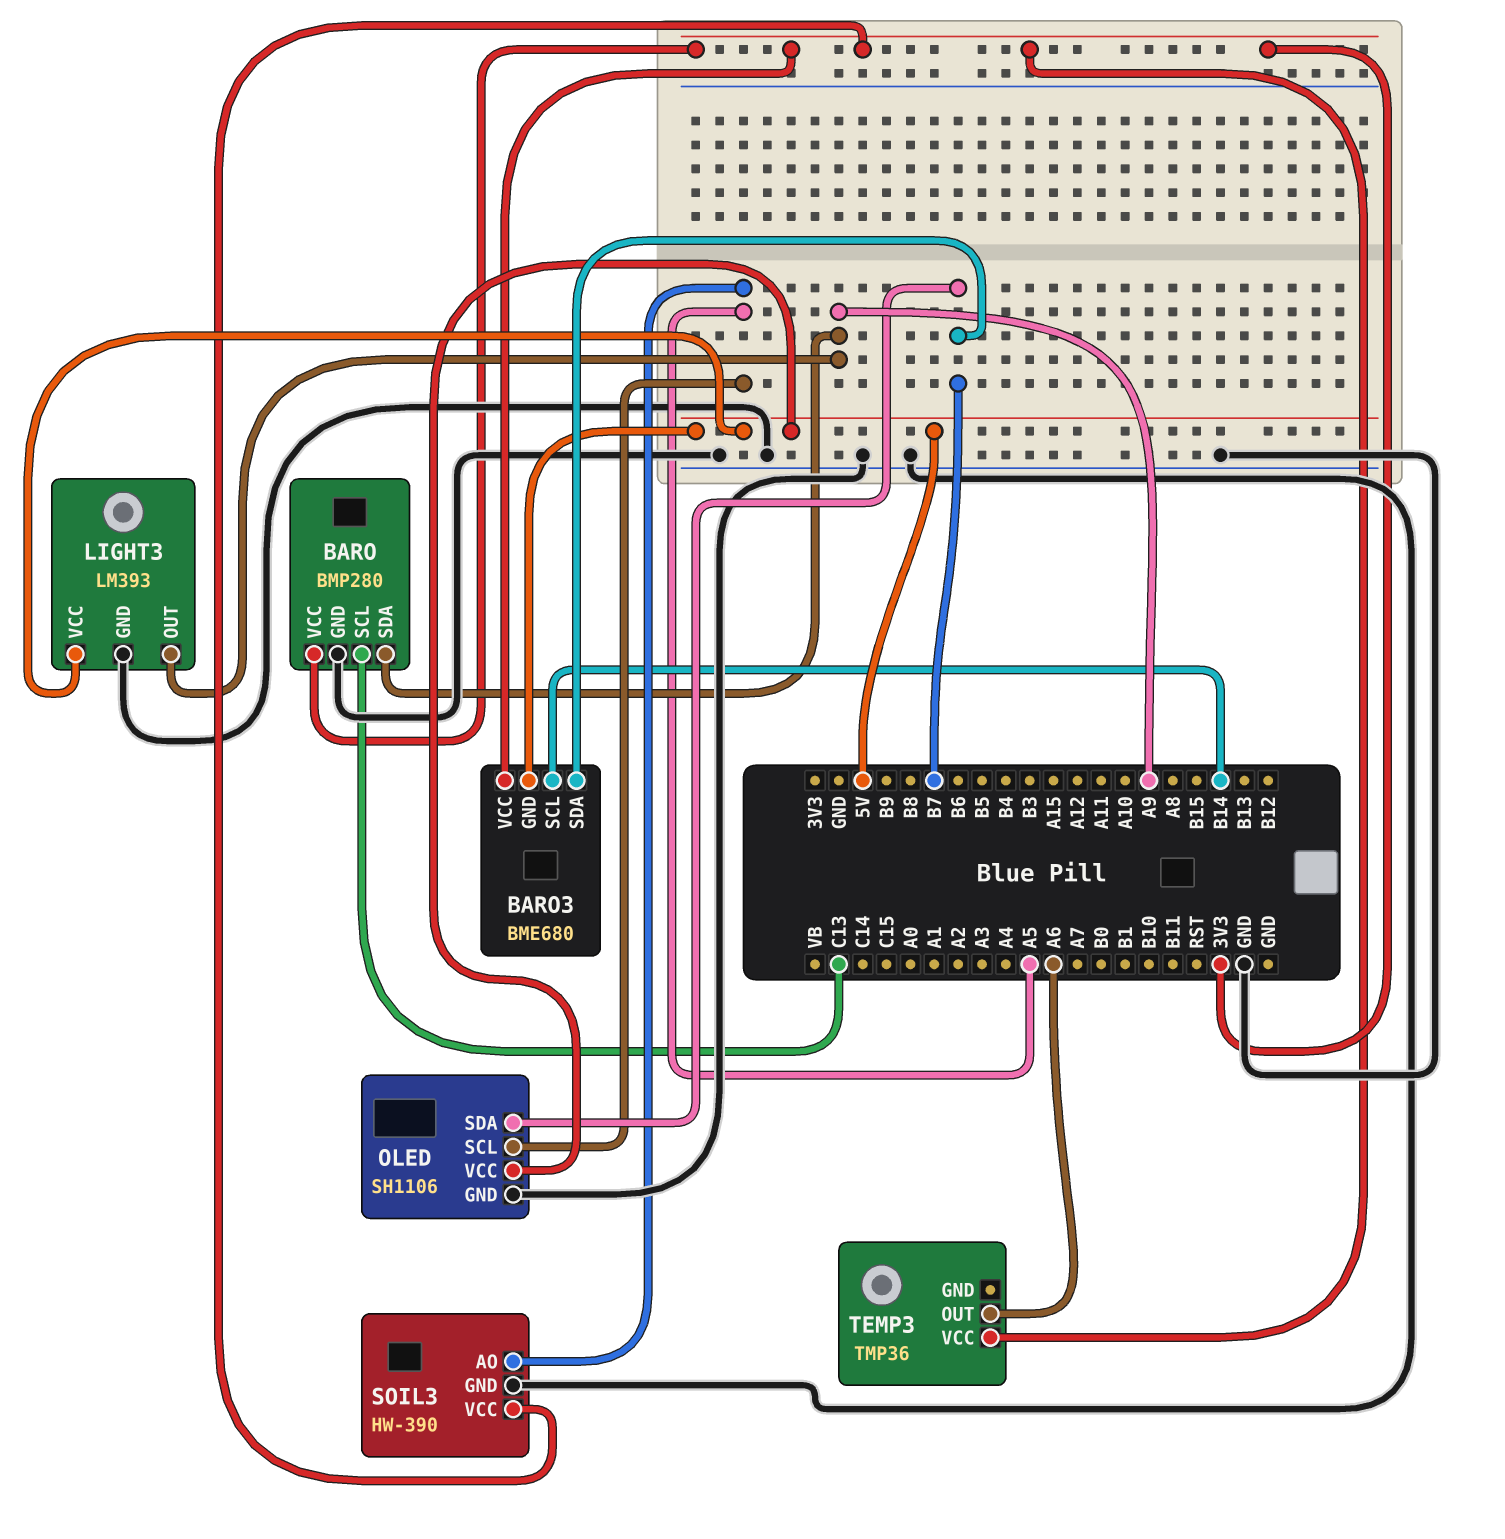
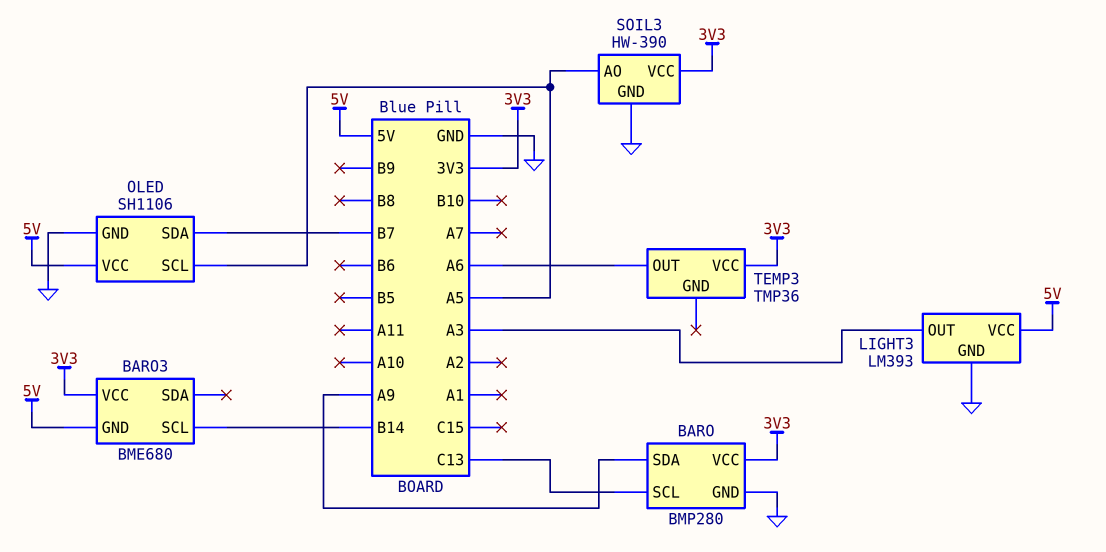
BARO3 pin SDA: B7 -> none
LIGHT3 pin OUT: A9 -> A3

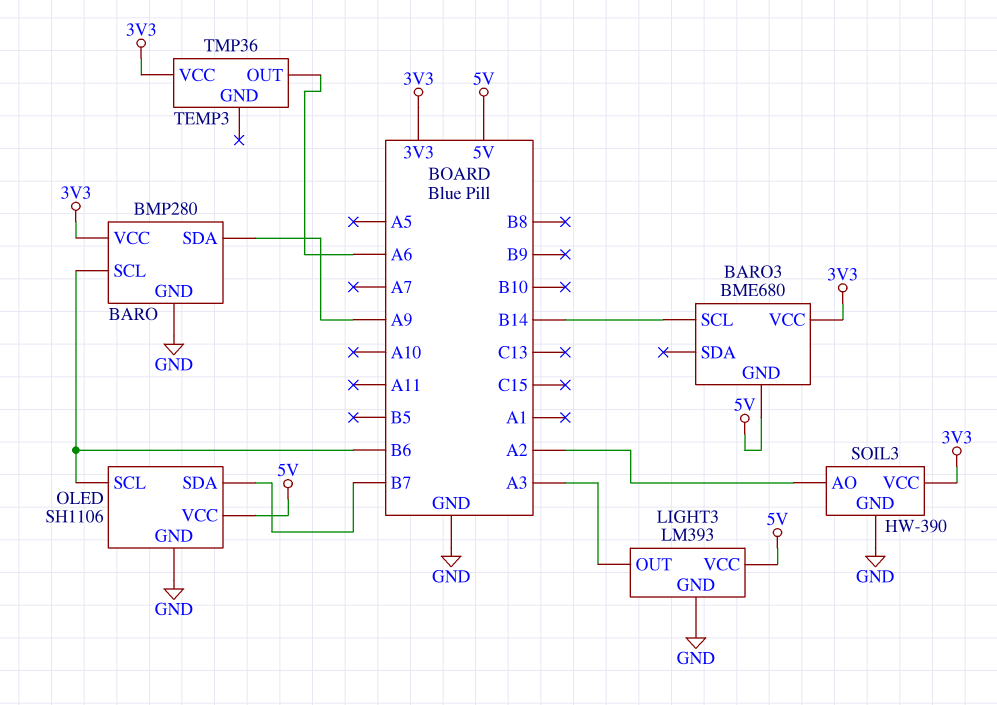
BARO pin SCL: C13 -> B6
OLED pin SCL: A5 -> B6
SOIL3 pin AO: A5 -> A2

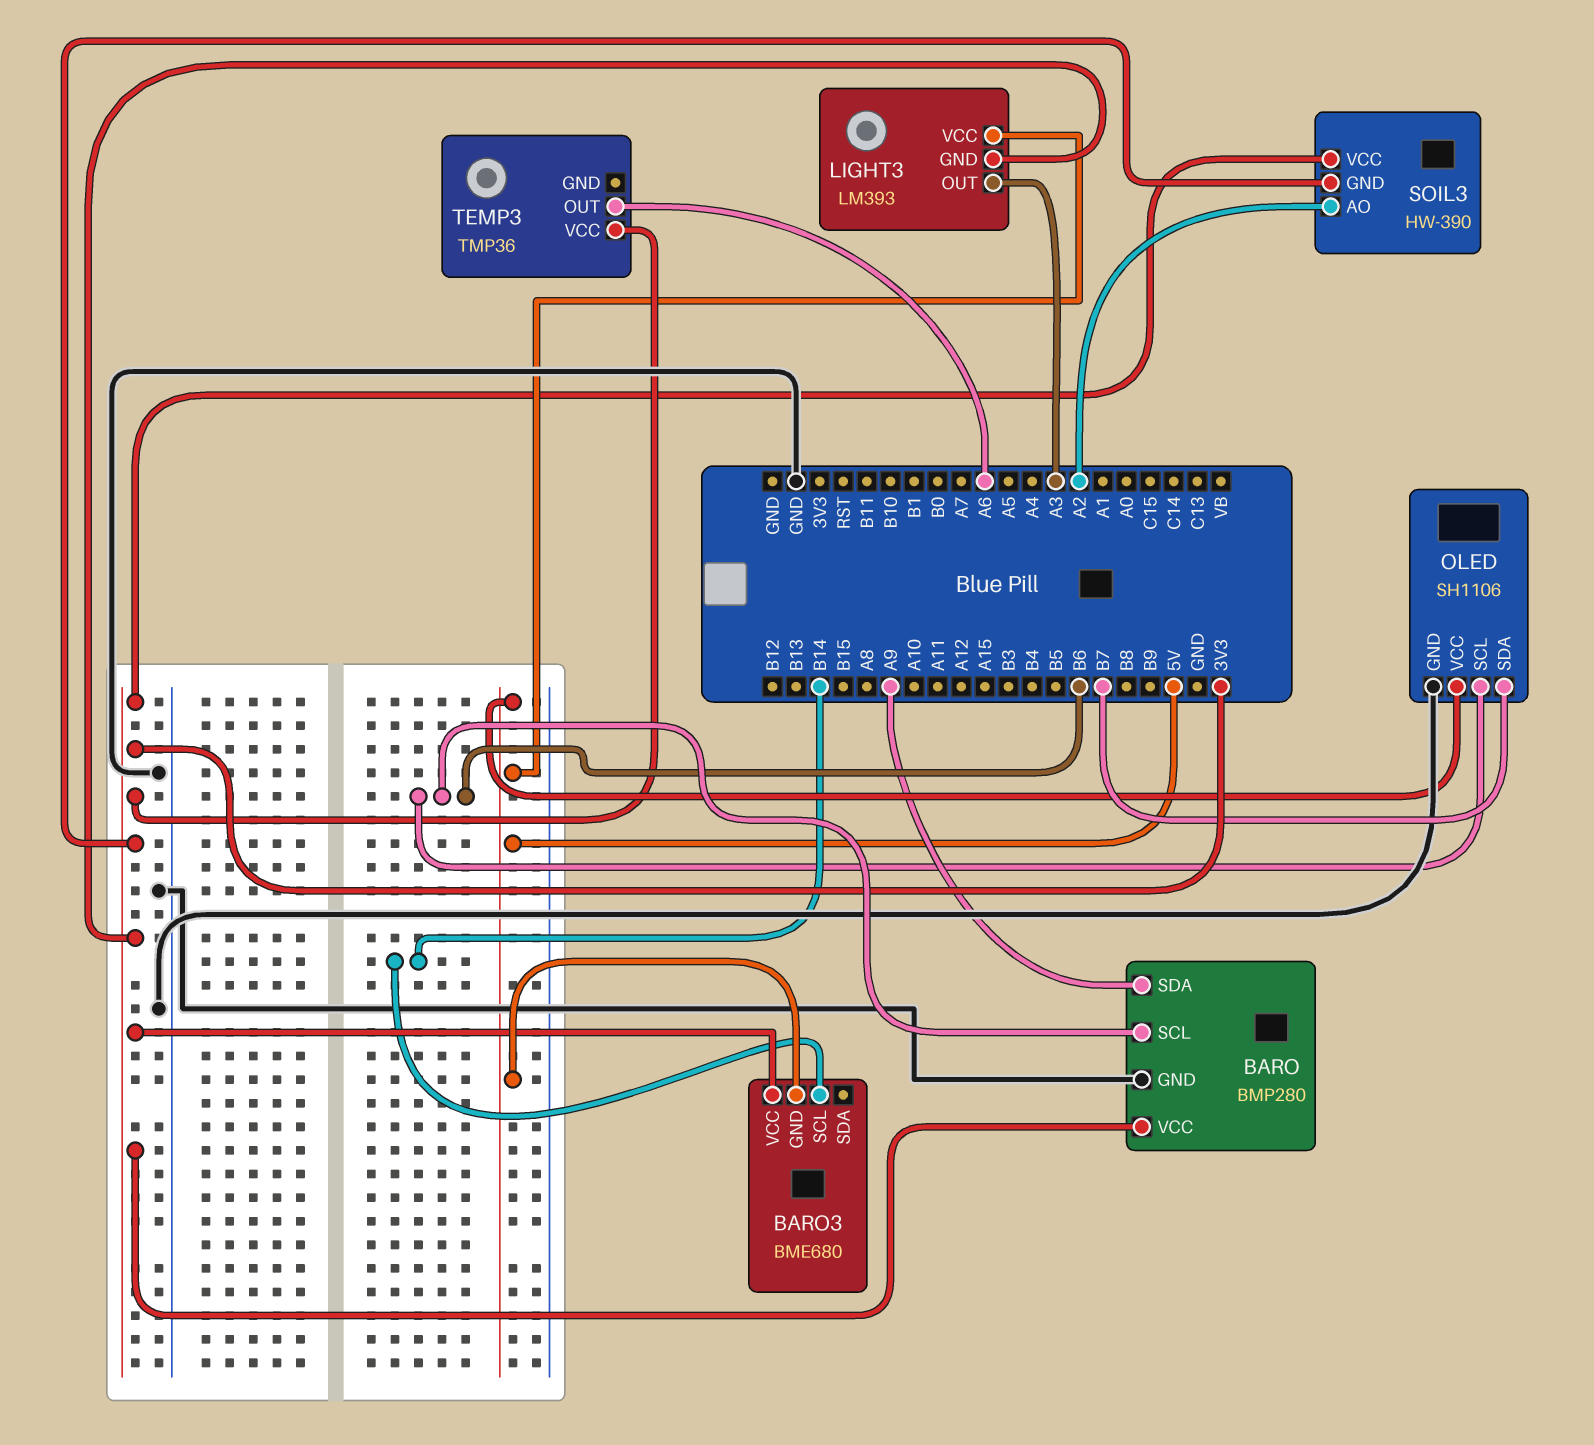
LIGHT3 pin GND: GND -> 3V3
SOIL3 pin GND: GND -> 3V3

